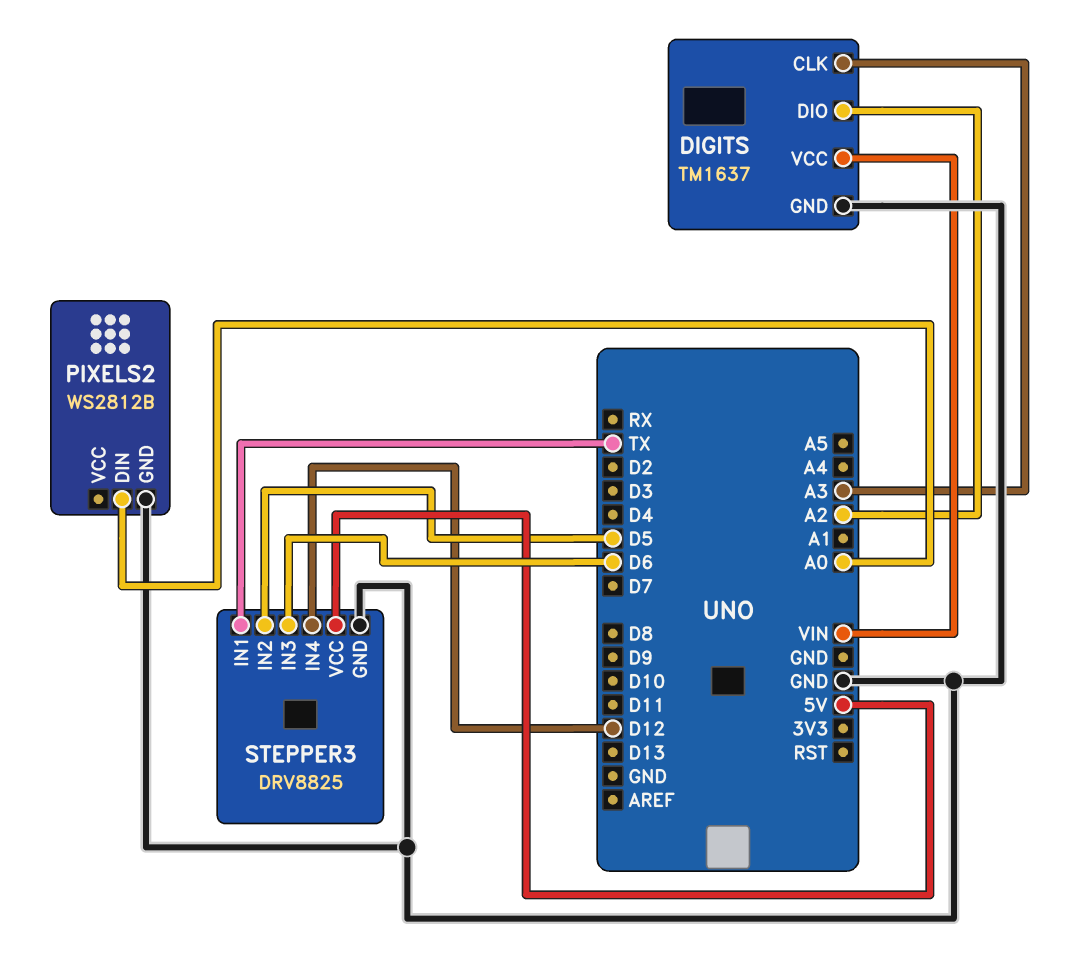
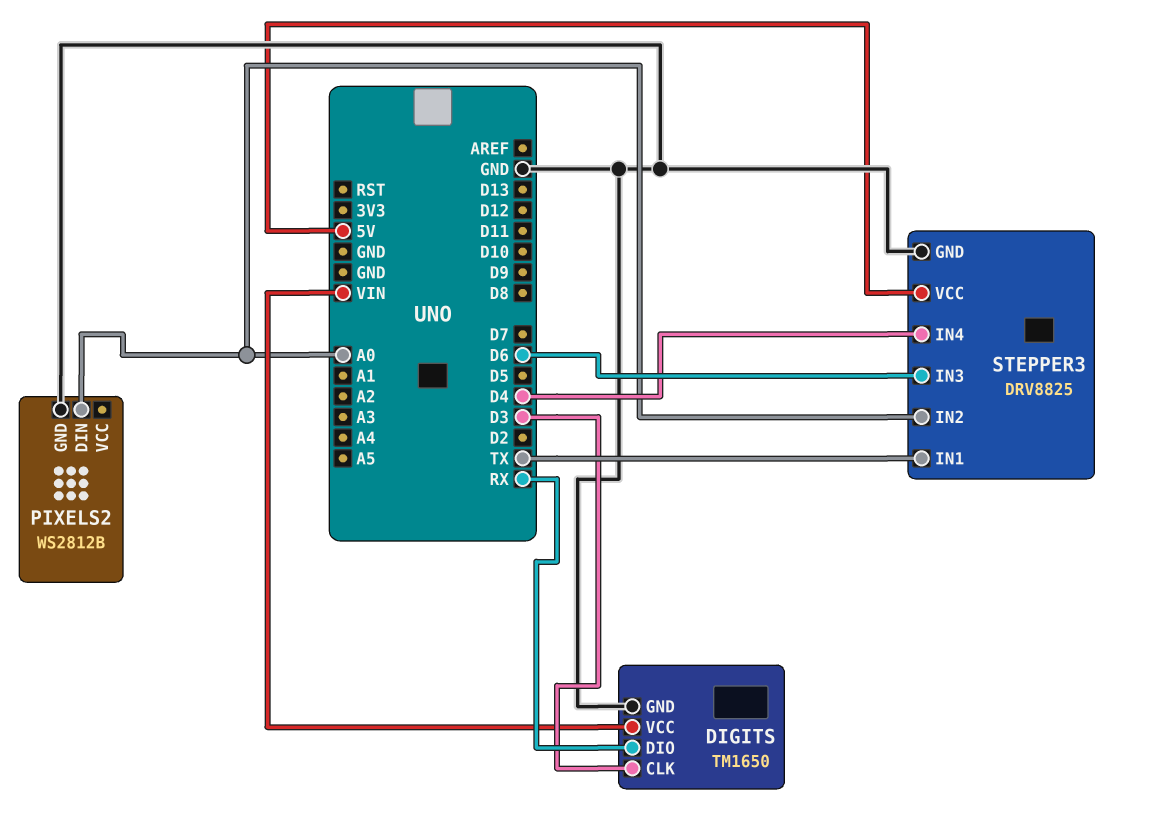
DIGITS: TM1637 -> TM1650
DIGITS pin CLK: A3 -> D3
DIGITS pin DIO: A2 -> RX
STEPPER3 pin IN2: D5 -> A0
STEPPER3 pin IN4: D12 -> D4

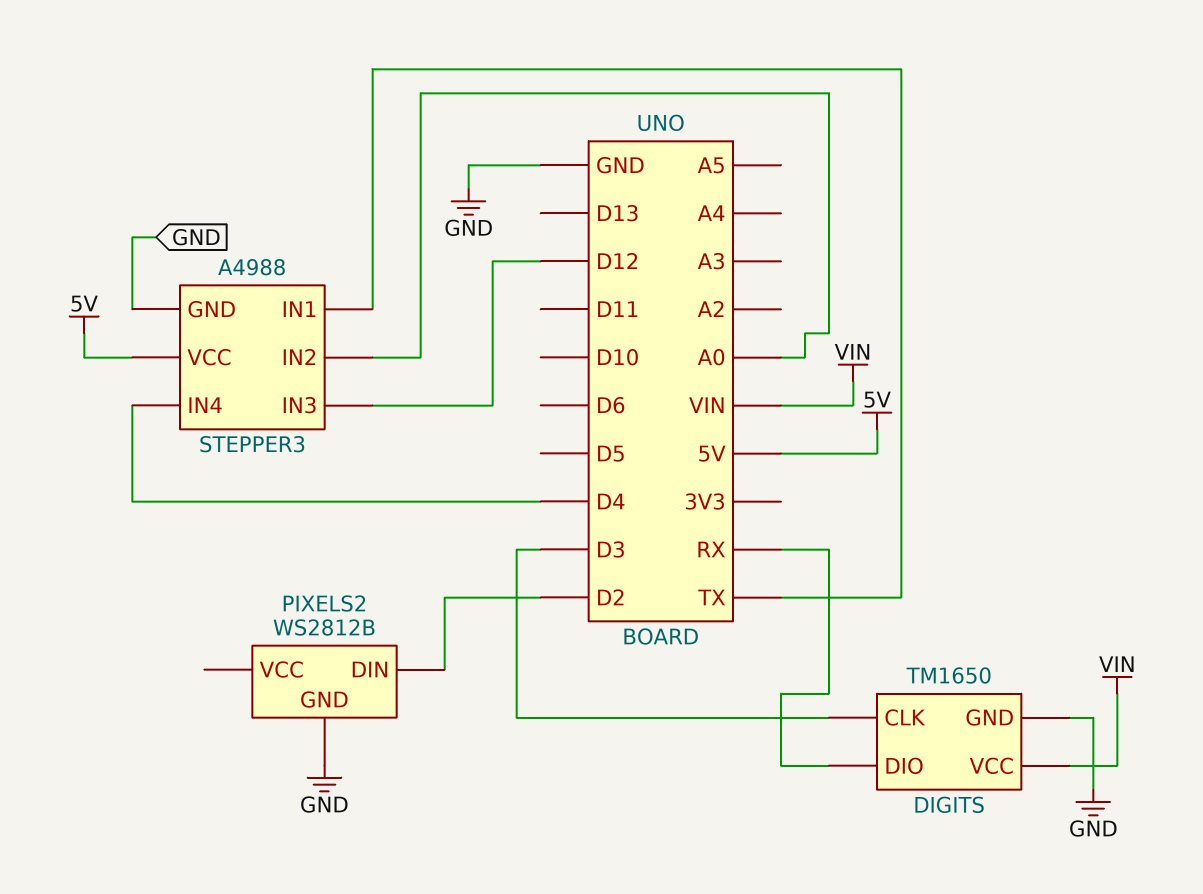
PIXELS2 pin DIN: A0 -> D2
STEPPER3: DRV8825 -> A4988
STEPPER3 pin IN3: D6 -> D12

